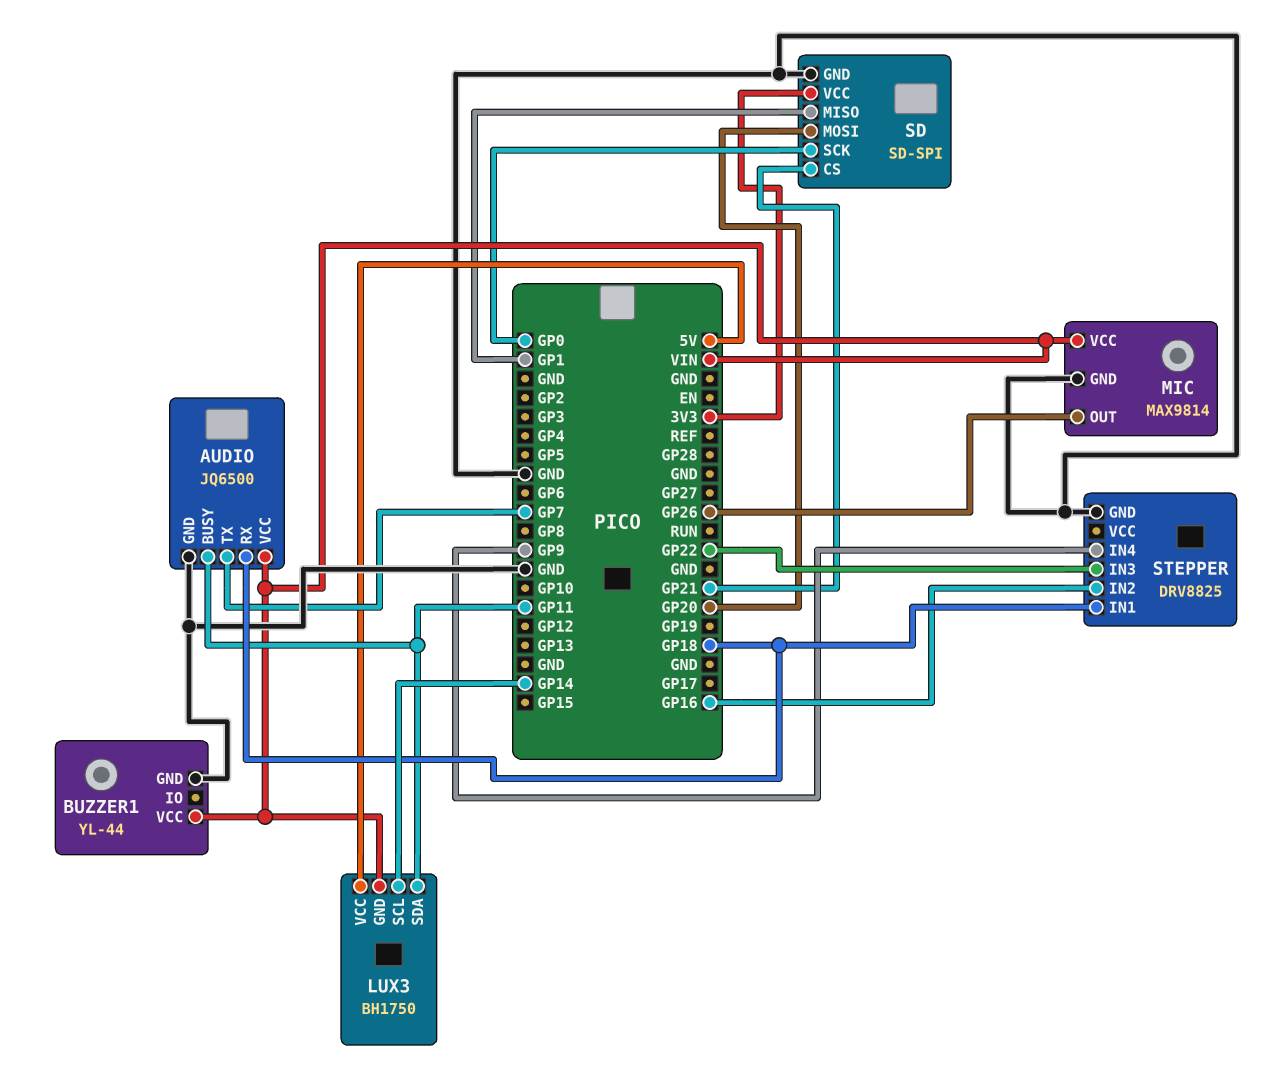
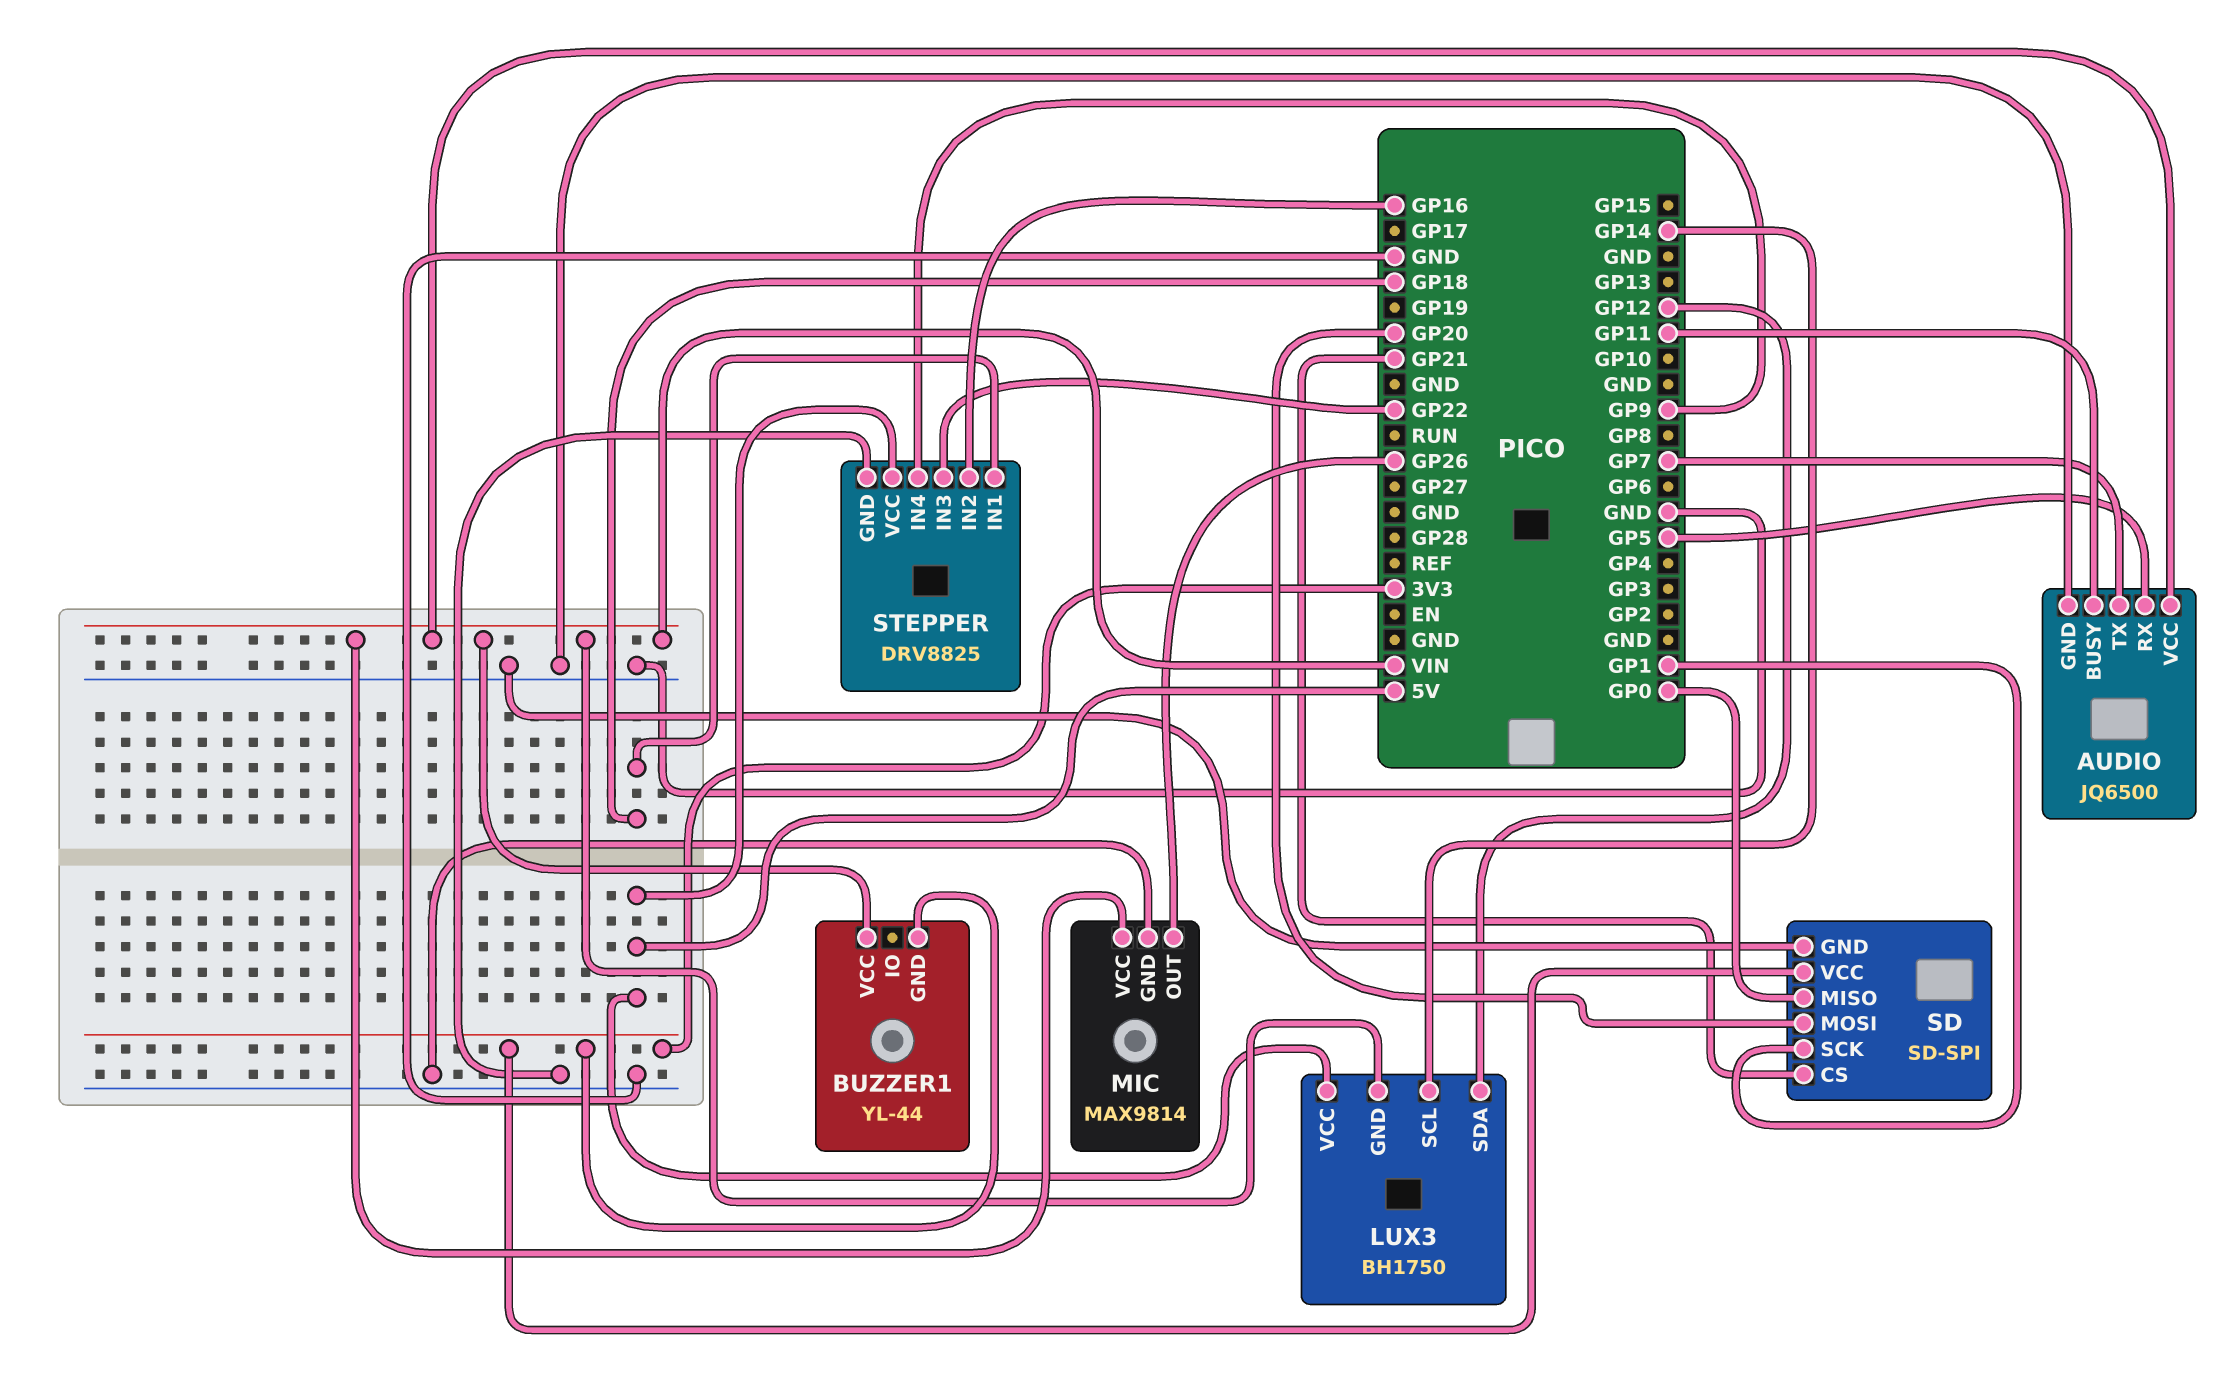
AUDIO pin RX: GP18 -> GP5
BUZZER1 pin GND: GND -> 3V3
LUX3 pin SDA: GP11 -> GP12
SD pin MISO: GP1 -> GP0
SD pin SCK: GP0 -> GP1
STEPPER pin VCC: none -> 5V

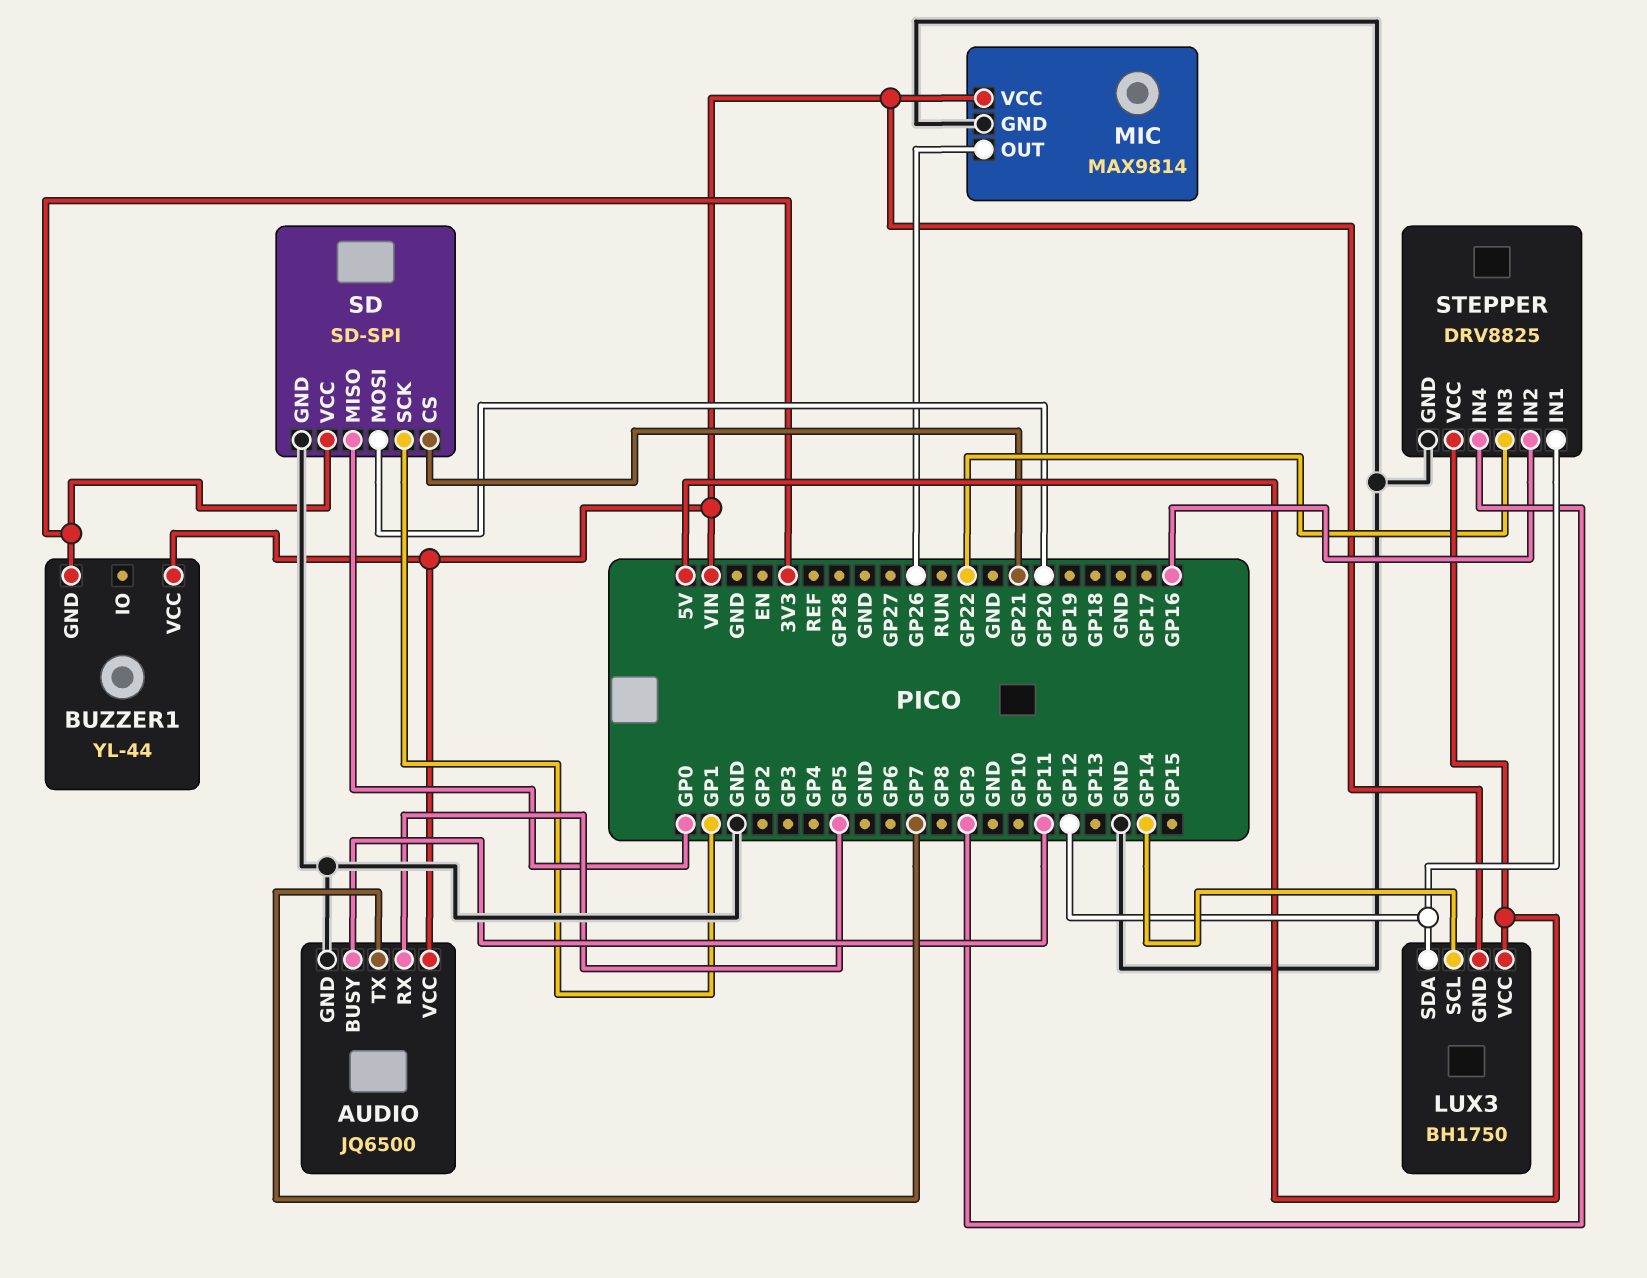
STEPPER pin IN1: GP18 -> GP12

